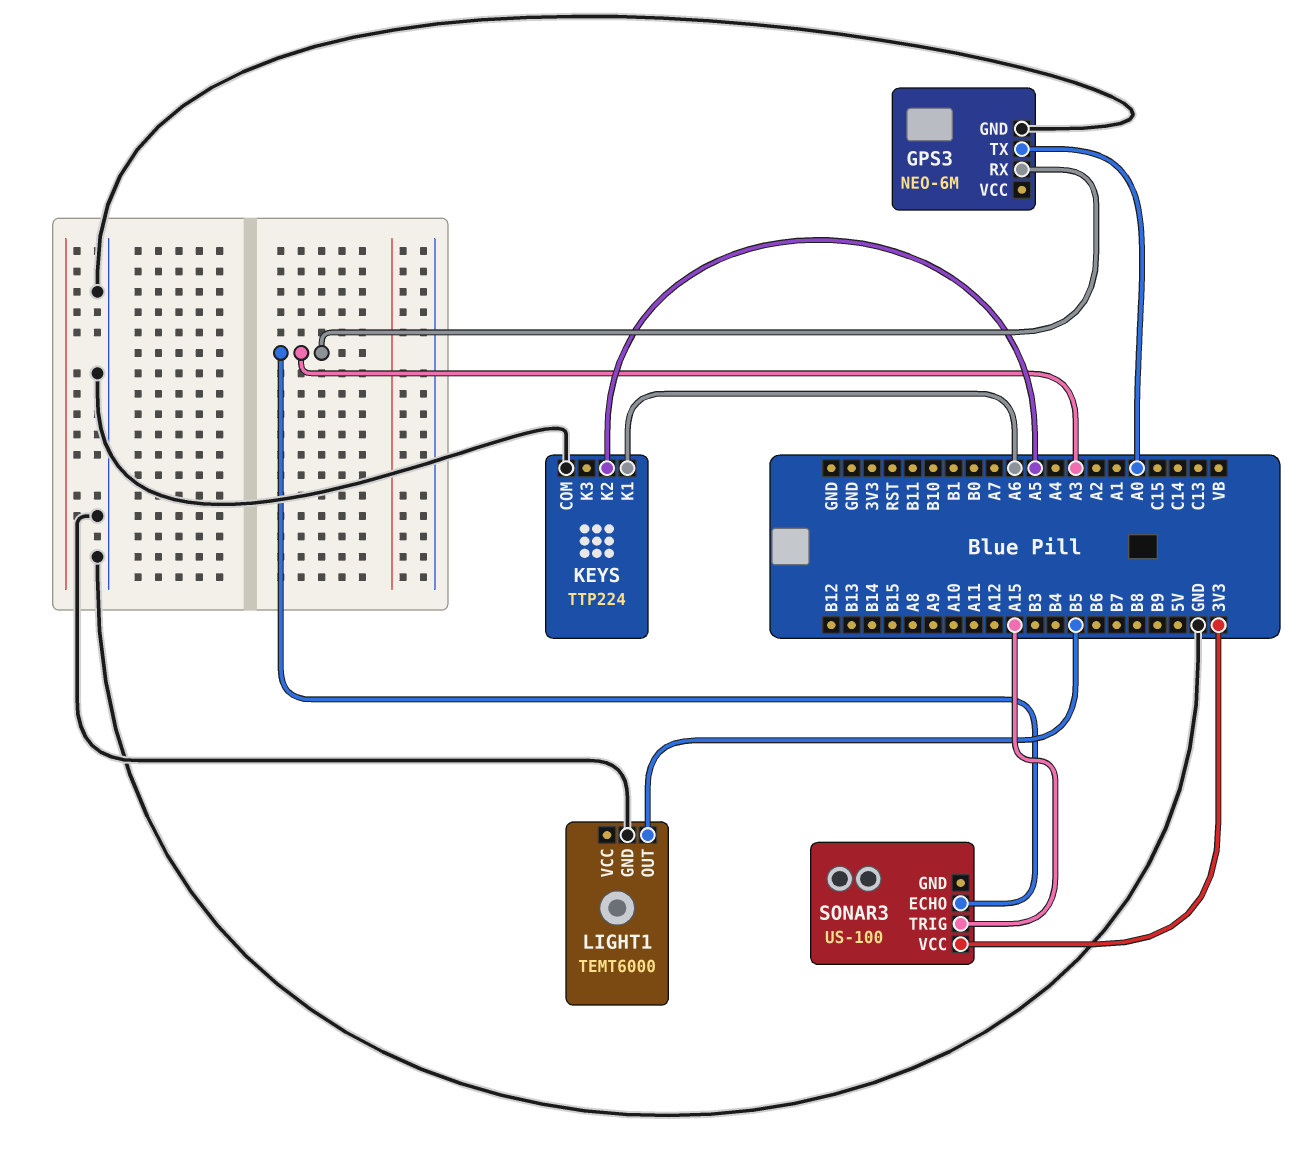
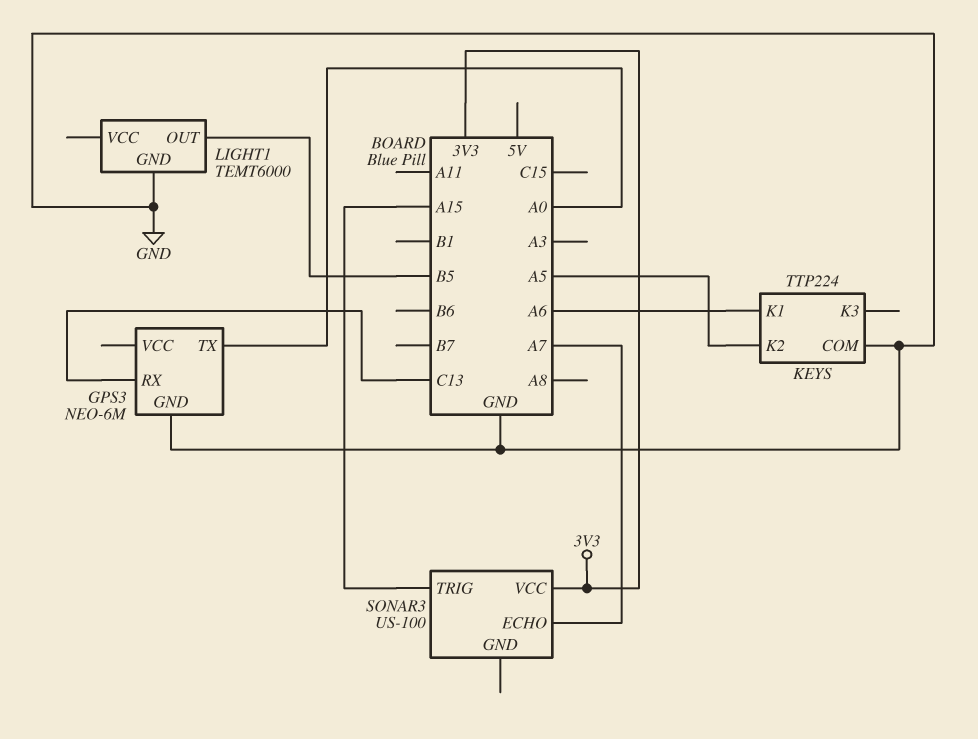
GPS3 pin RX: A3 -> C13
SONAR3 pin ECHO: A3 -> A7

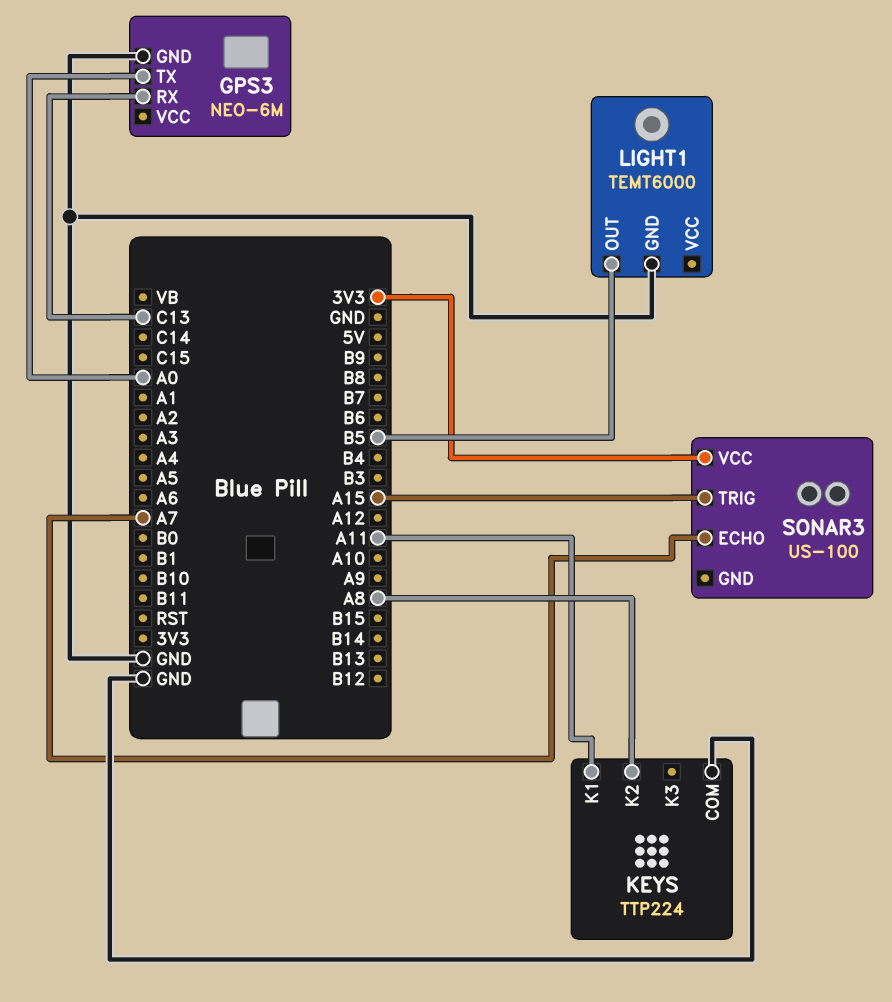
KEYS pin K1: A6 -> A11
KEYS pin K2: A5 -> A8

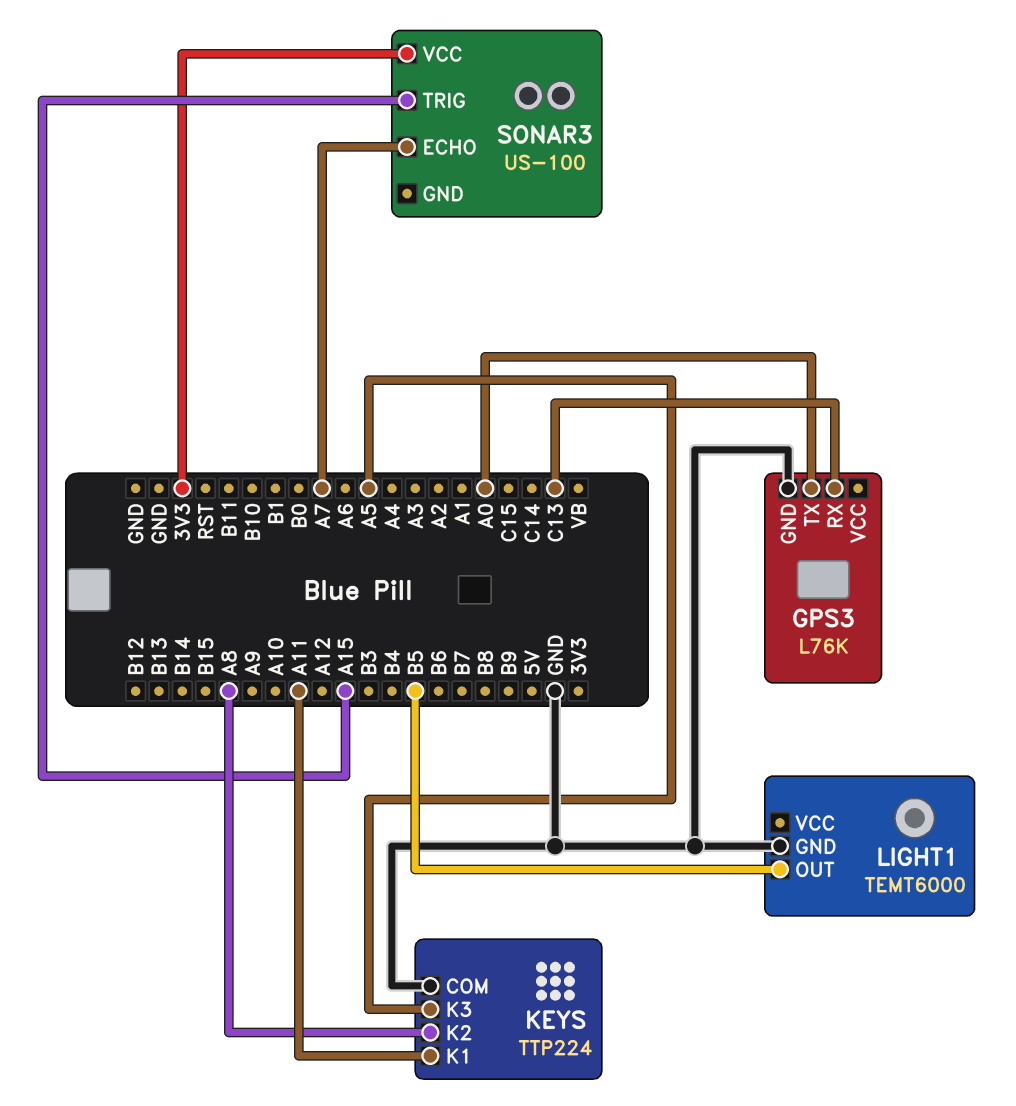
GPS3: NEO-6M -> L76K
KEYS pin K3: none -> A5

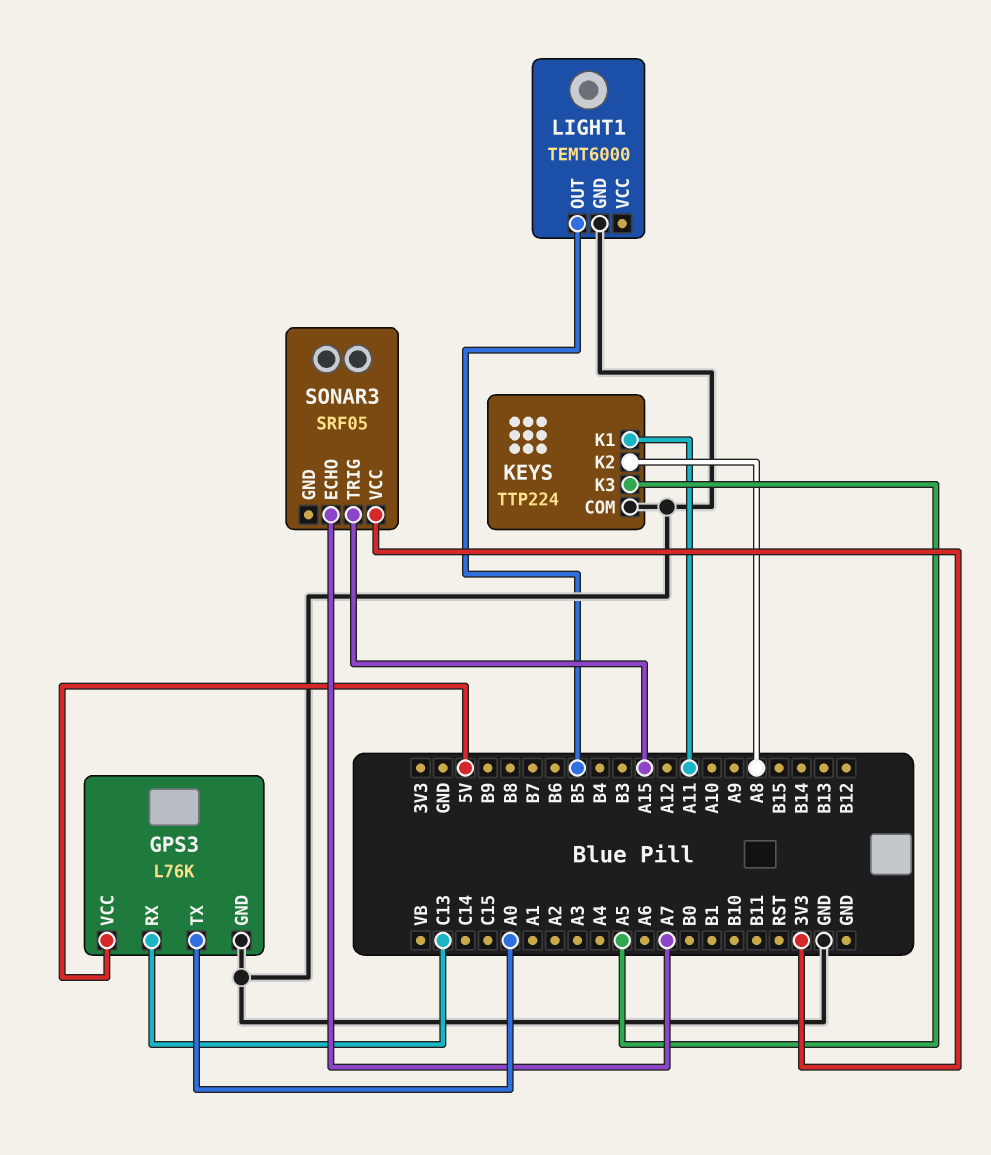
GPS3 pin VCC: none -> 5V
SONAR3: US-100 -> SRF05

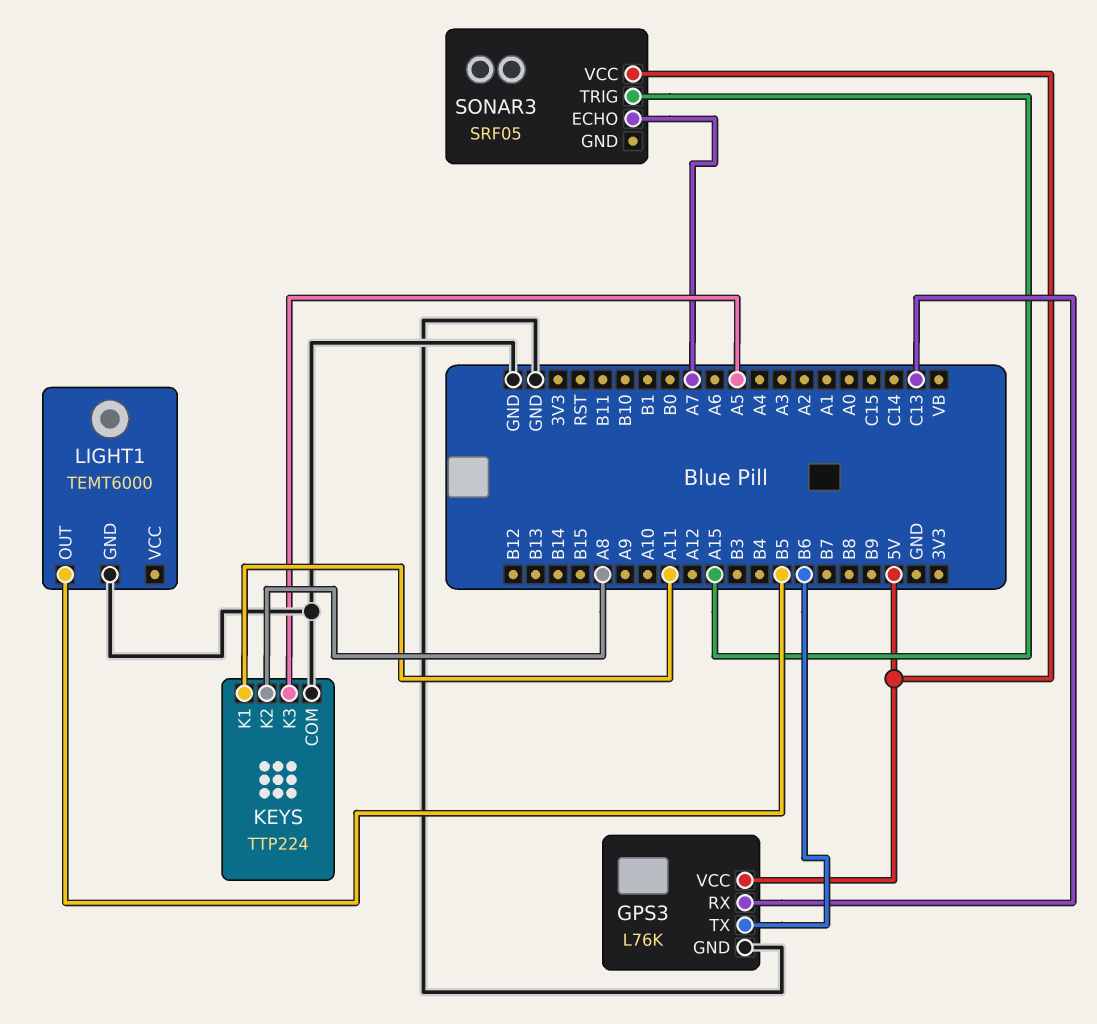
GPS3 pin TX: A0 -> B6
SONAR3 pin VCC: 3V3 -> 5V

